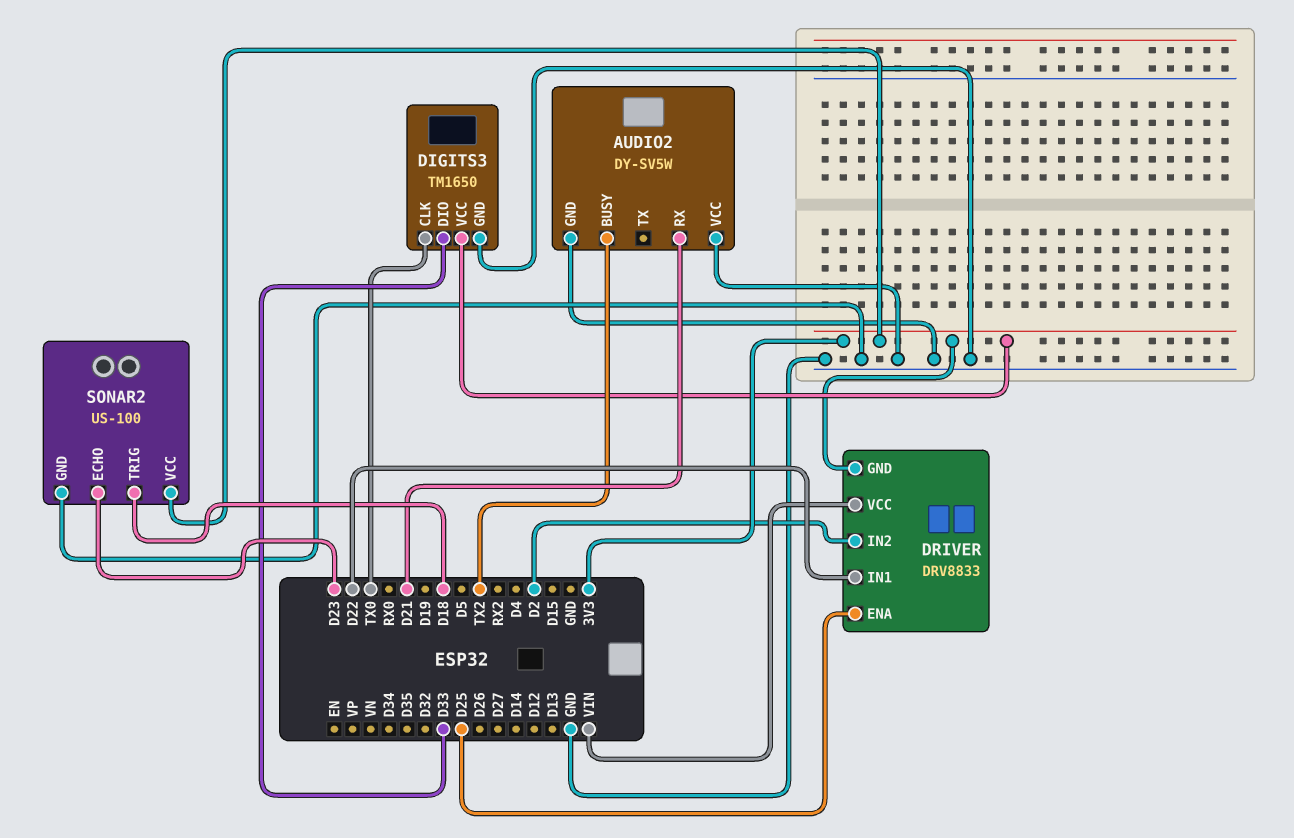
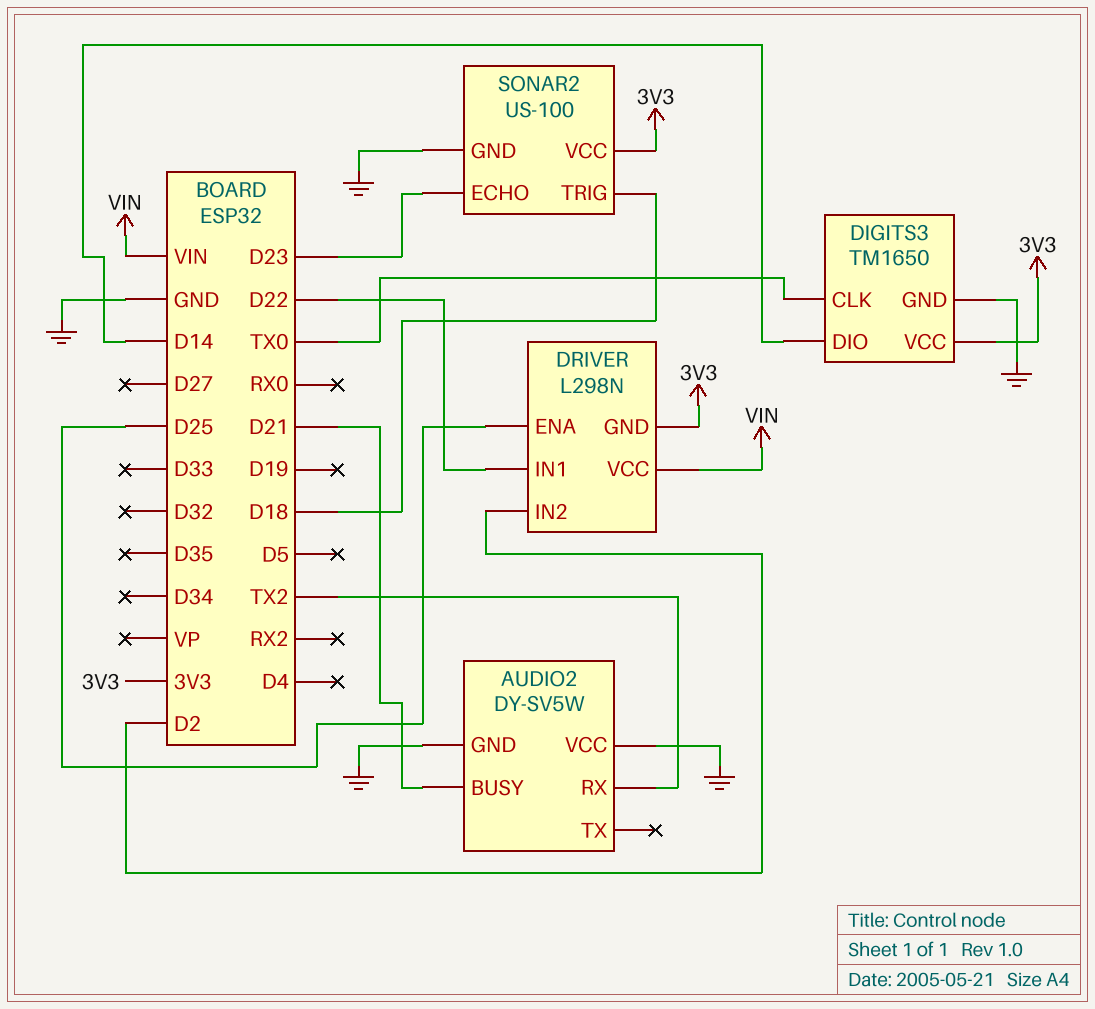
AUDIO2 pin BUSY: TX2 -> D21
AUDIO2 pin RX: D21 -> TX2
DIGITS3 pin DIO: D33 -> D14
DRIVER: DRV8833 -> L298N

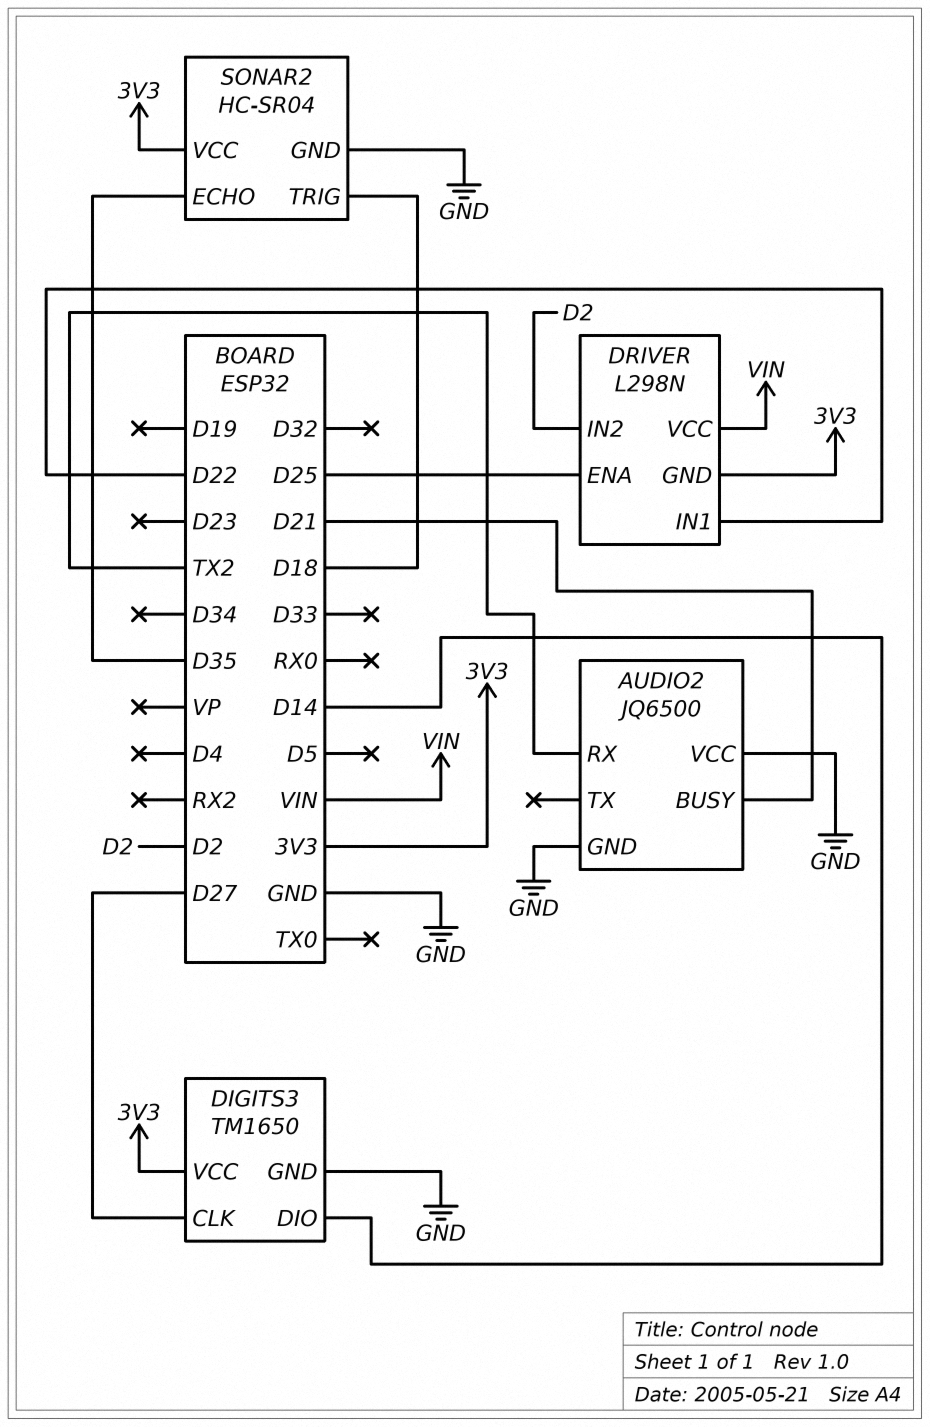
AUDIO2: DY-SV5W -> JQ6500
DIGITS3 pin CLK: TX0 -> D27
SONAR2: US-100 -> HC-SR04
SONAR2 pin ECHO: D23 -> D35

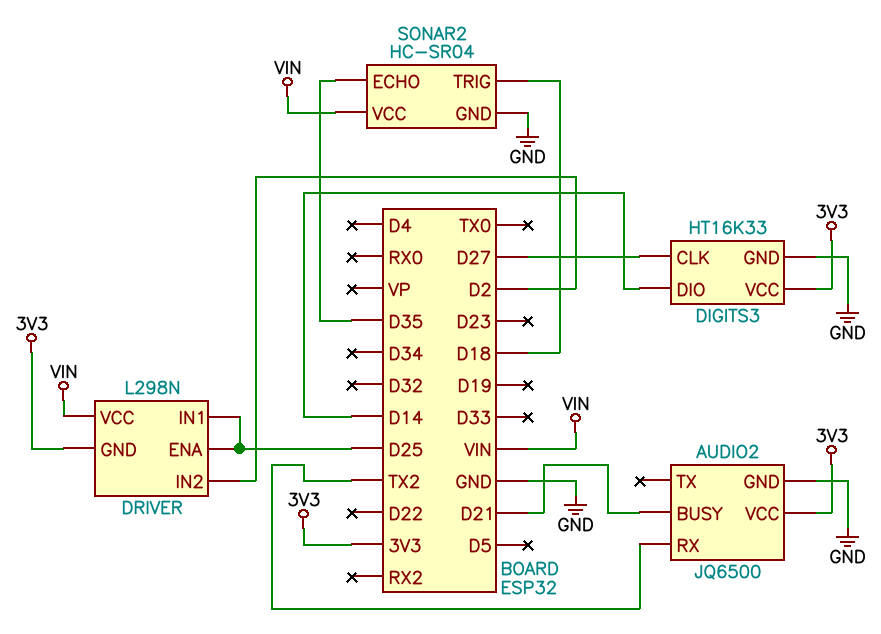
AUDIO2 pin VCC: GND -> 3V3
DIGITS3: TM1650 -> HT16K33
DRIVER pin IN1: D22 -> D25
SONAR2 pin VCC: 3V3 -> VIN

